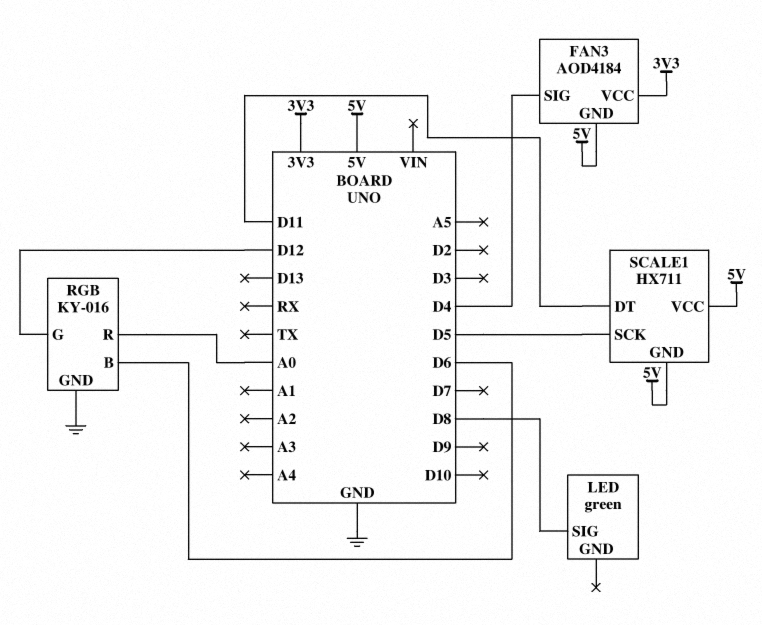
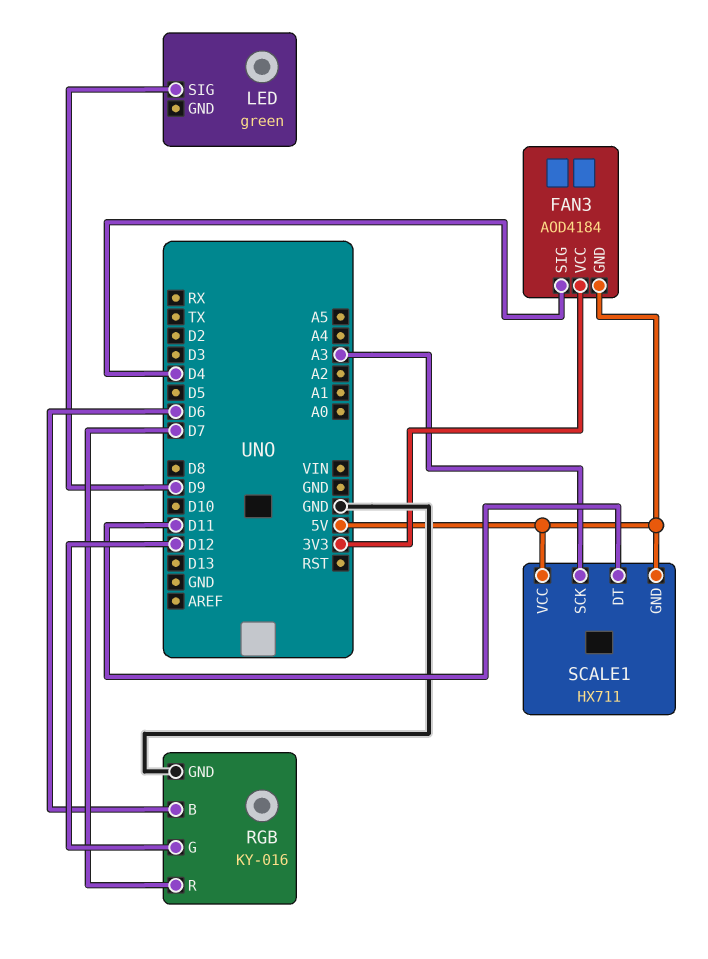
LED pin SIG: D8 -> D9
RGB pin R: A0 -> D7
SCALE1 pin SCK: D5 -> A3

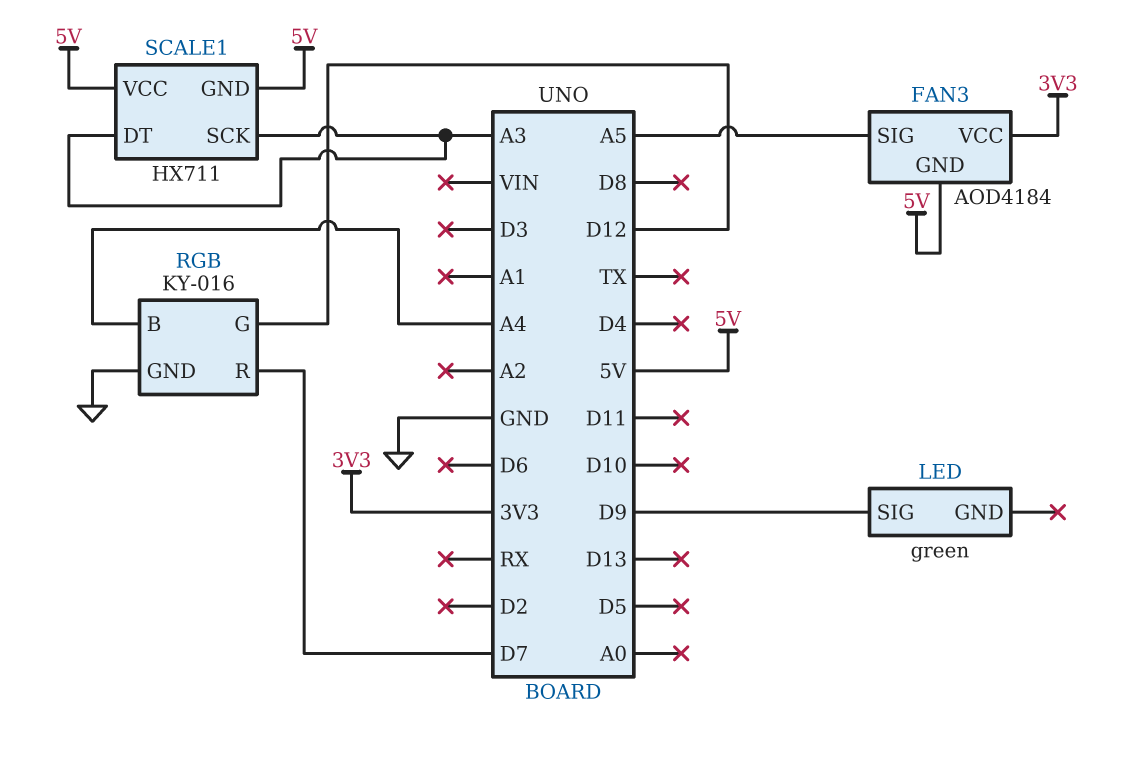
FAN3 pin SIG: D4 -> A5
RGB pin B: D6 -> A4
SCALE1 pin DT: D11 -> A3

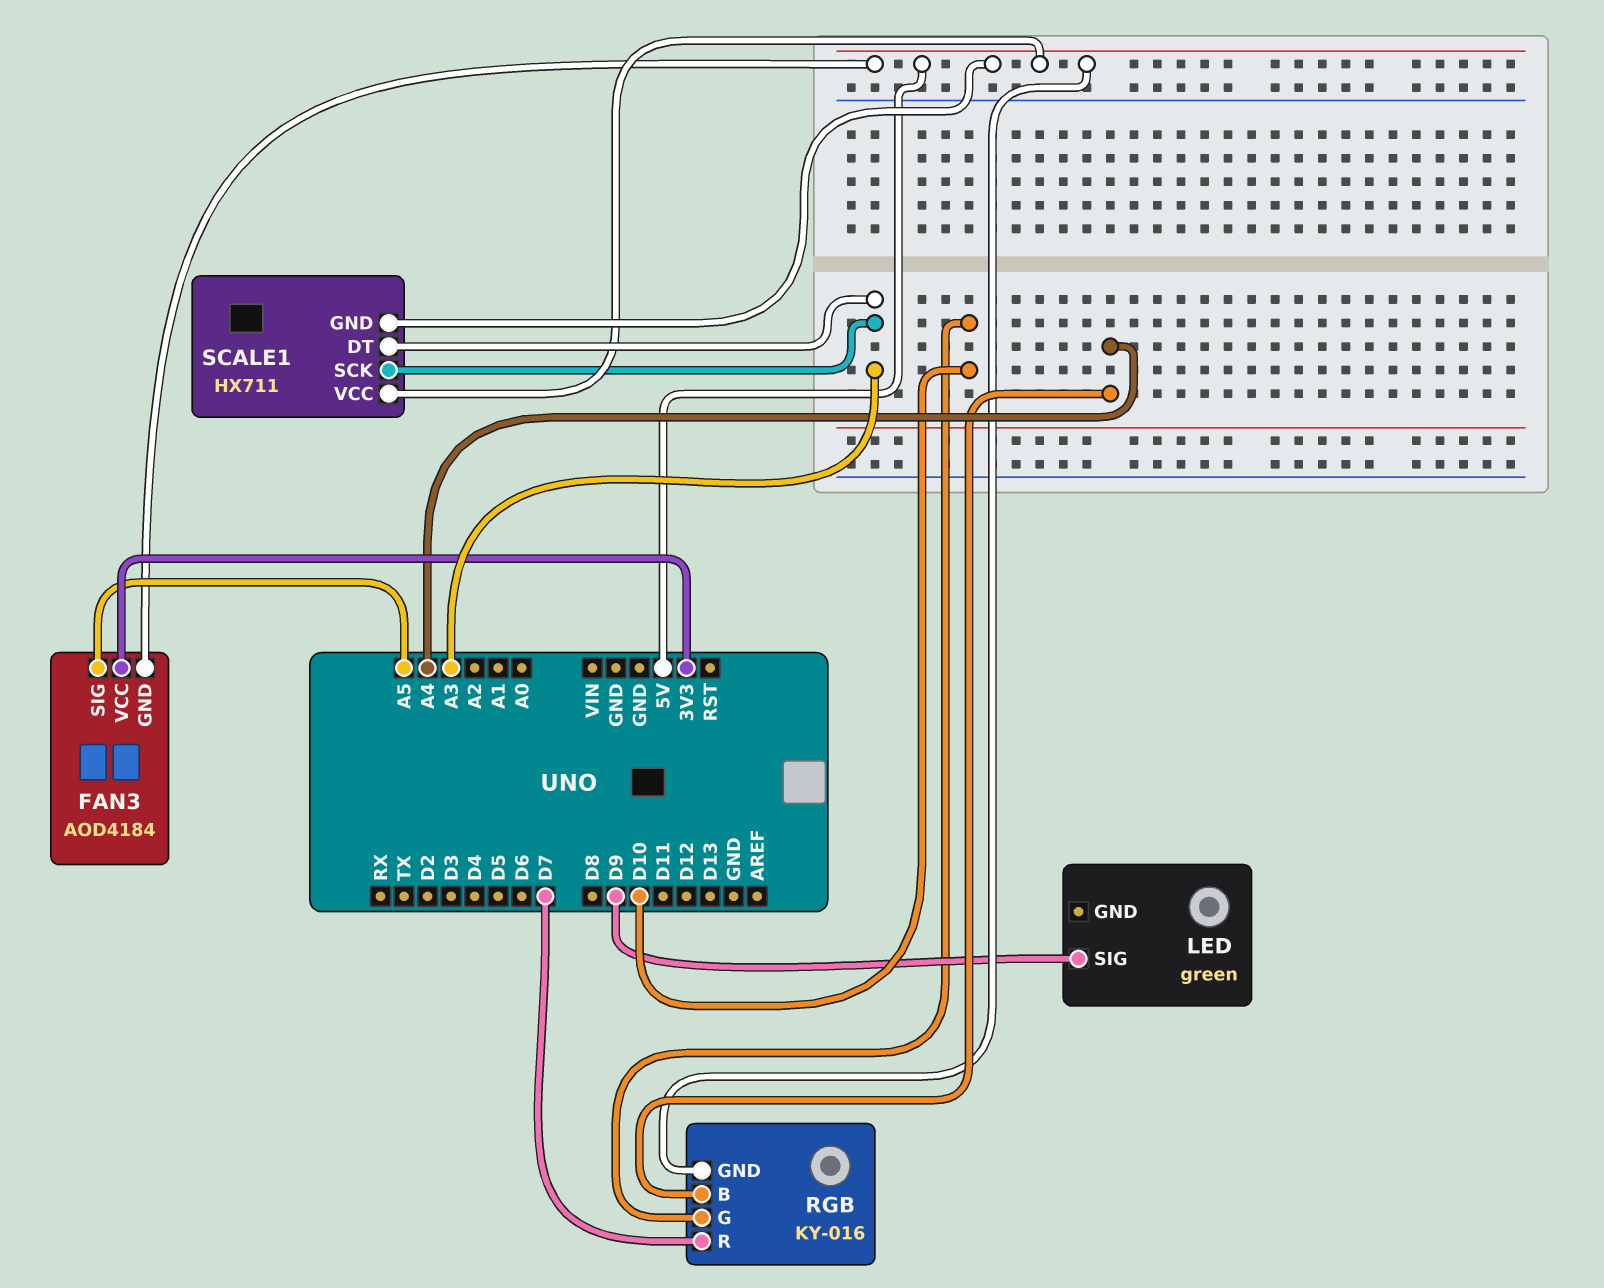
RGB pin G: D12 -> D10
RGB pin GND: GND -> 5V

